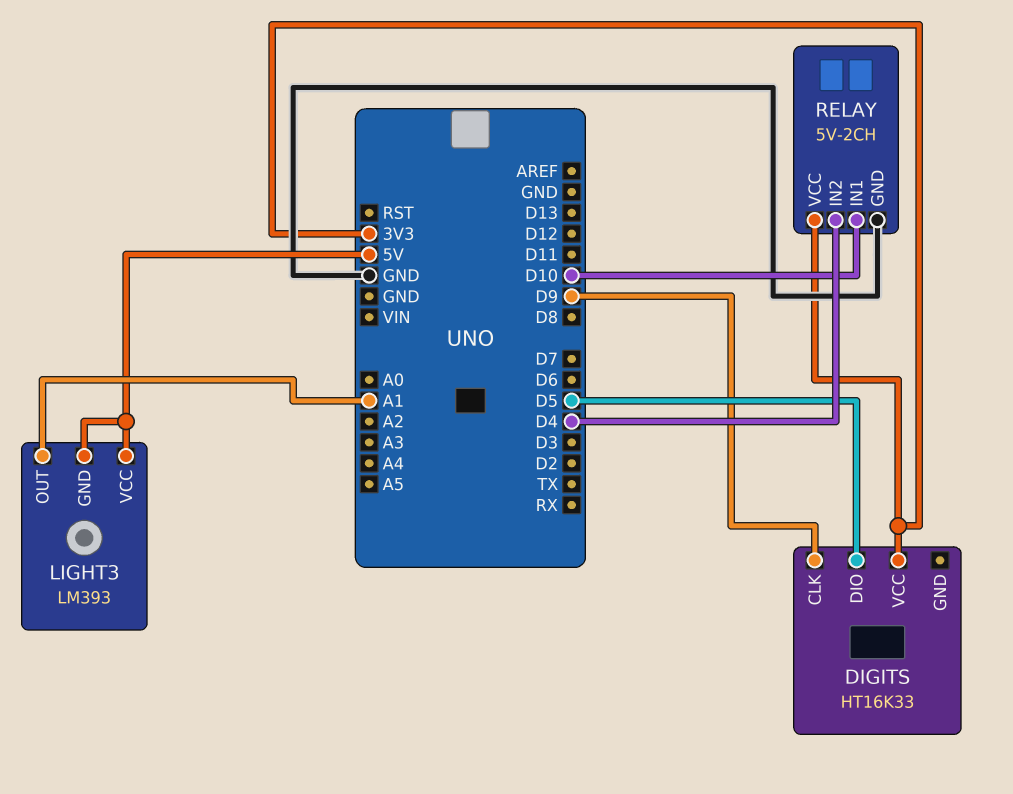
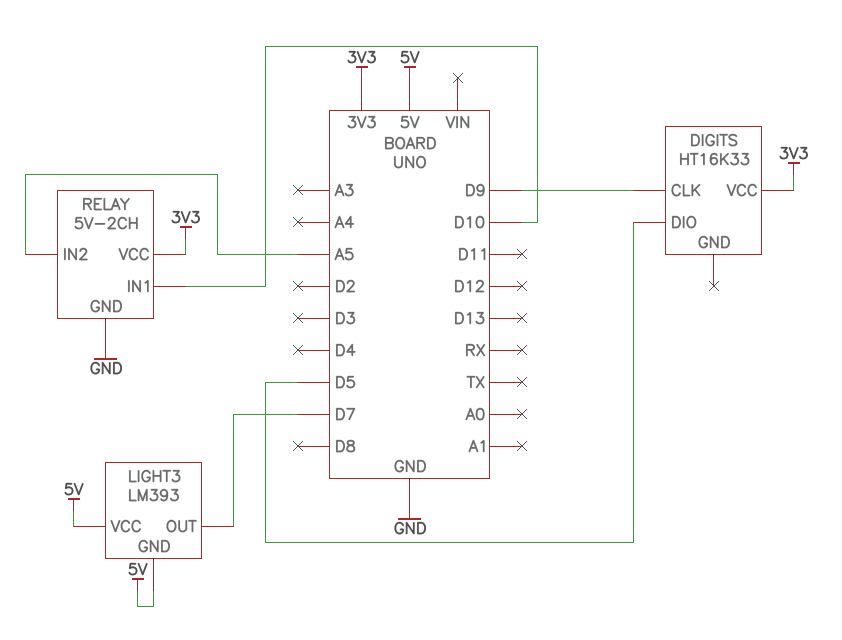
LIGHT3 pin OUT: A1 -> D7
RELAY pin IN2: D4 -> A5

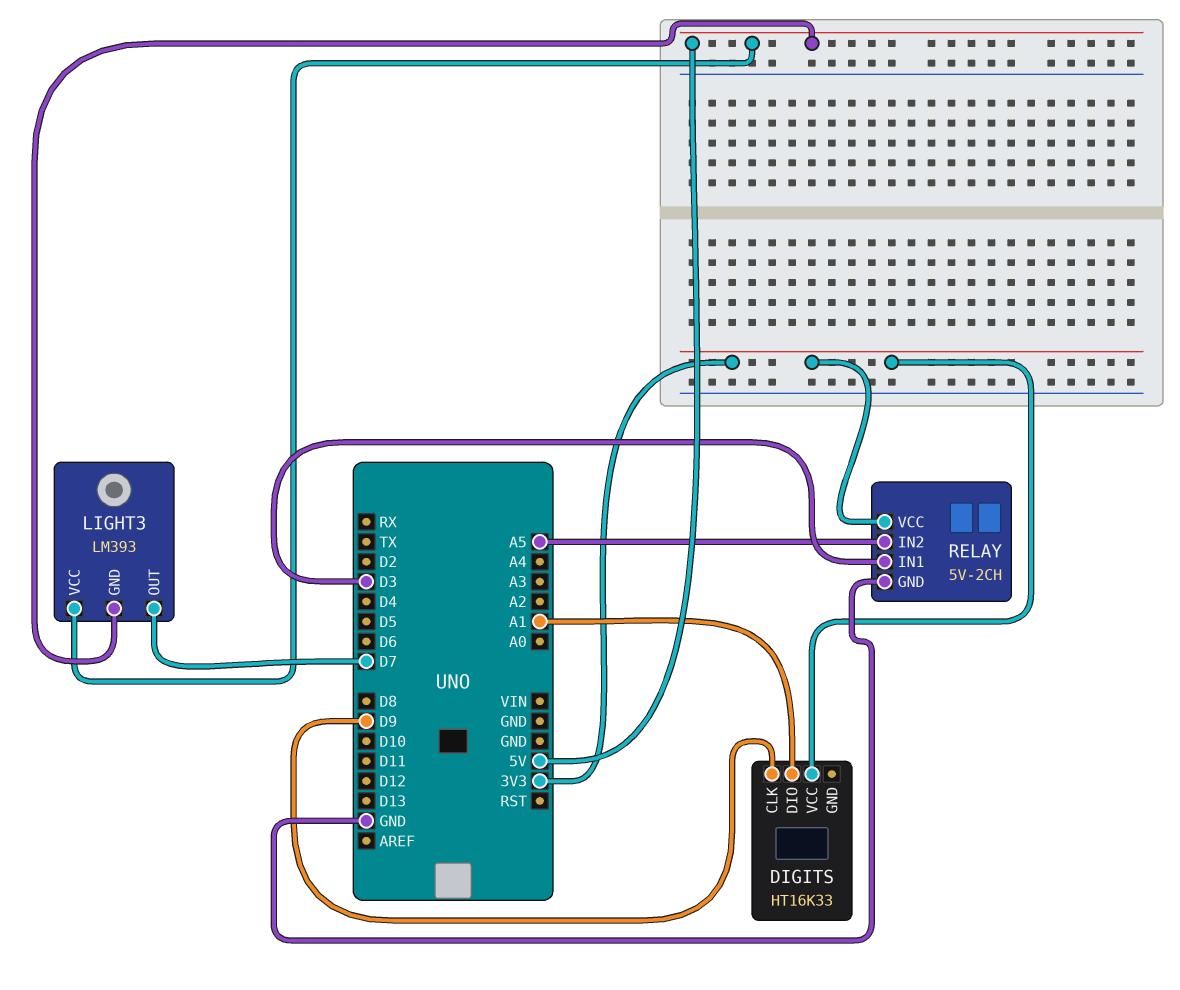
DIGITS pin DIO: D5 -> A1
RELAY pin IN1: D10 -> D3

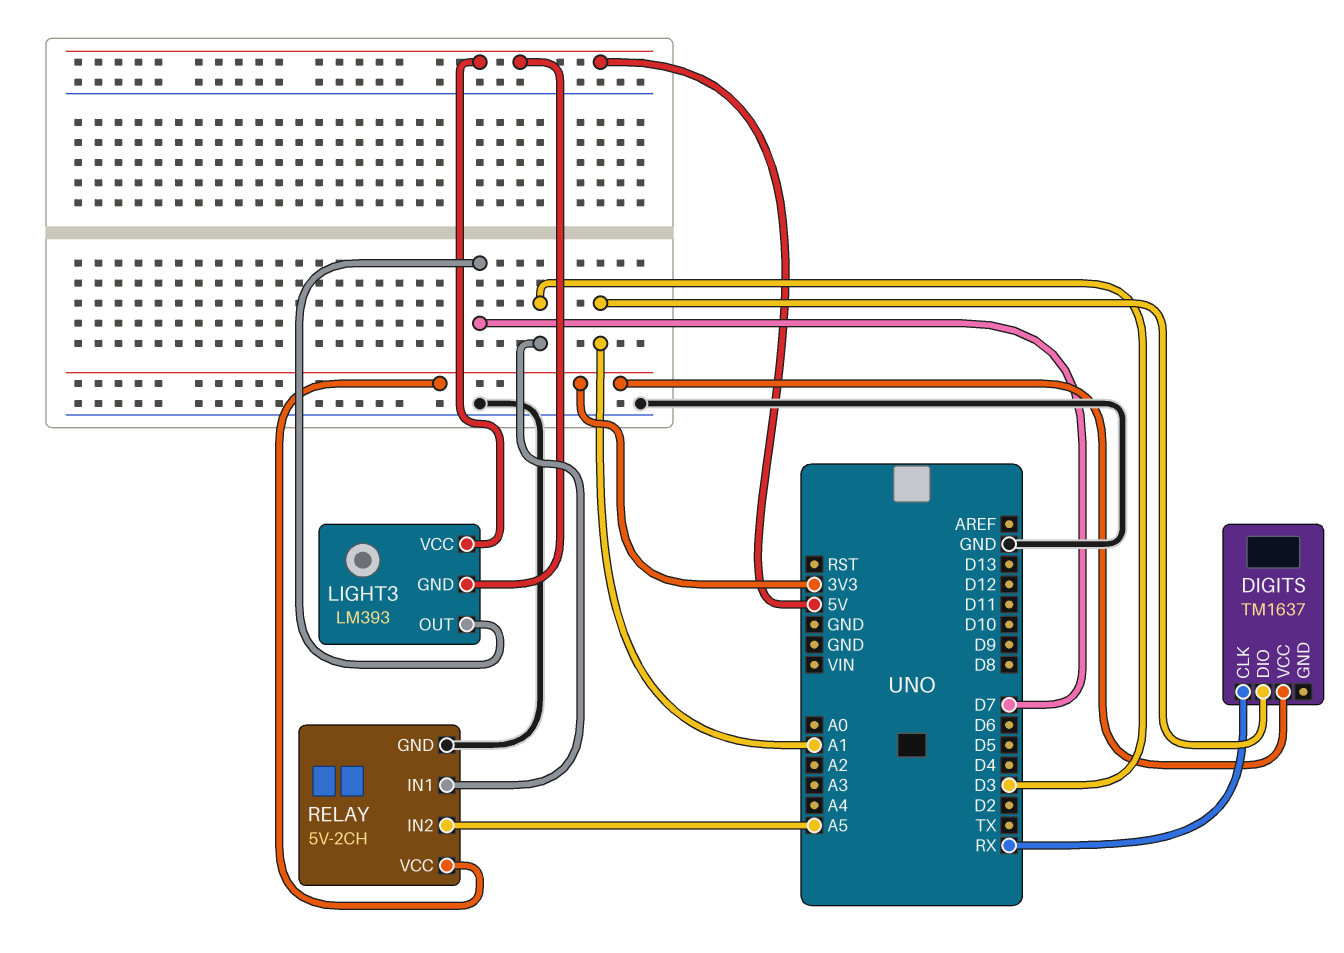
DIGITS: HT16K33 -> TM1637
DIGITS pin CLK: D9 -> RX

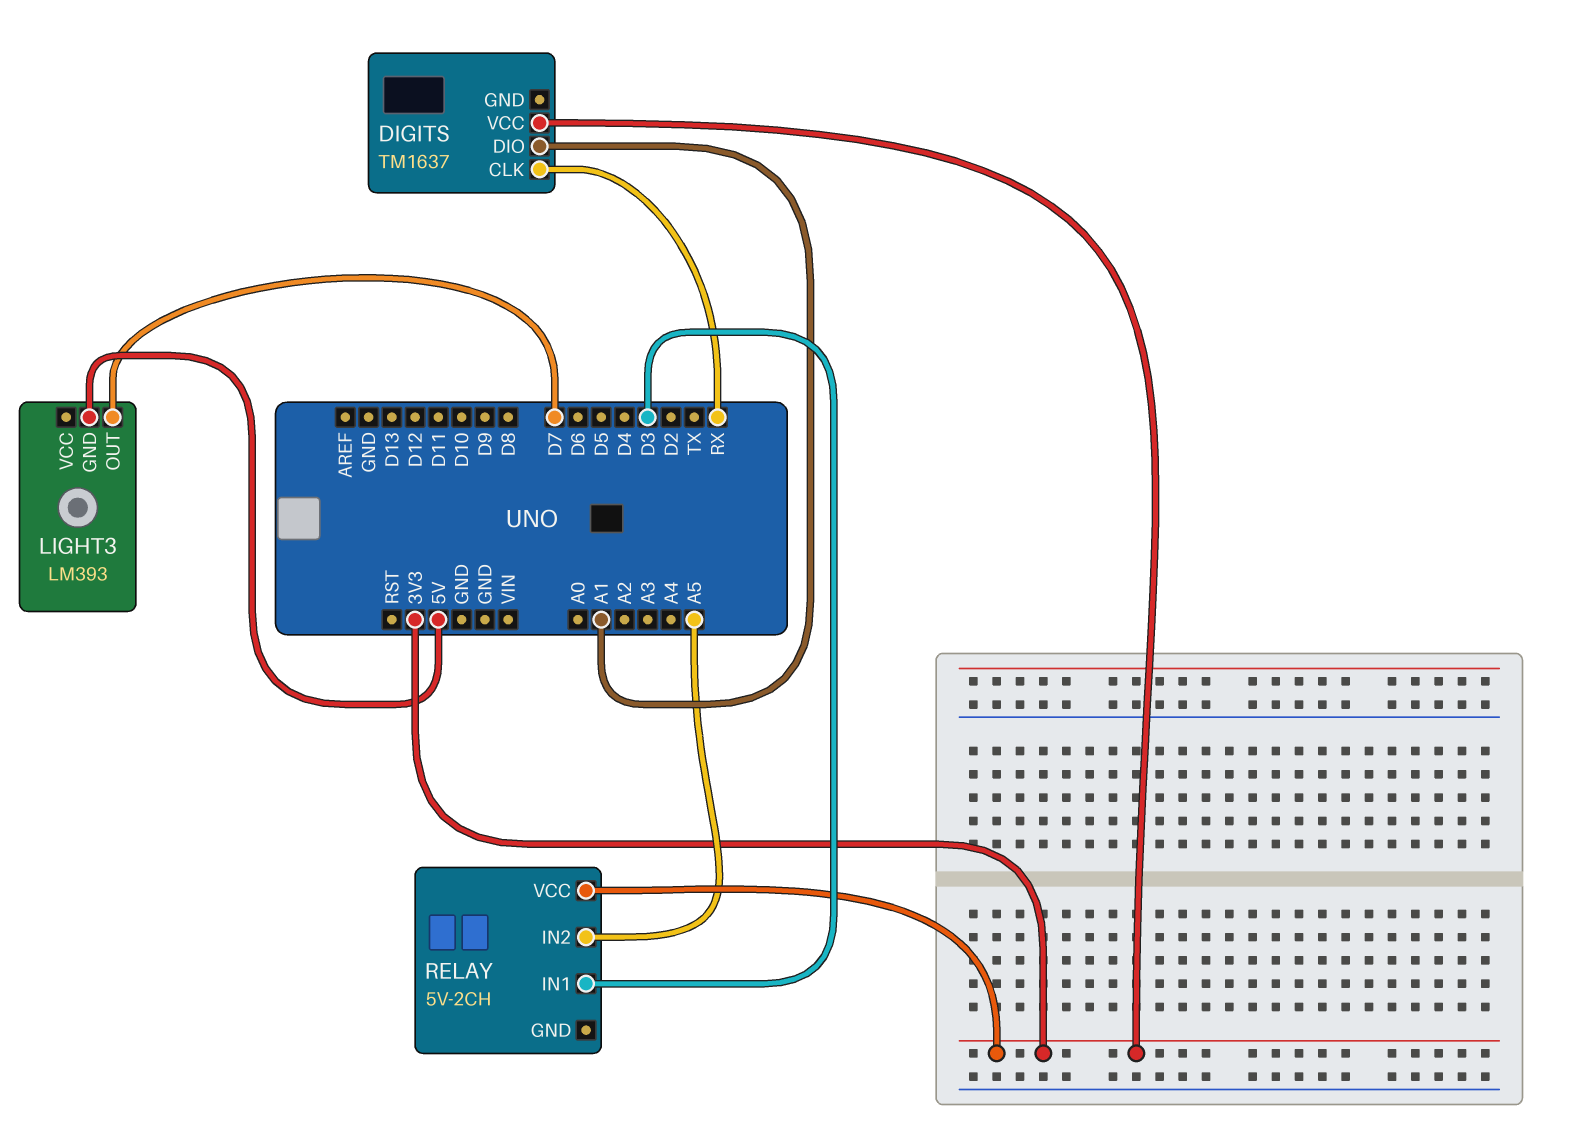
LIGHT3 pin VCC: 5V -> none
RELAY pin GND: GND -> none

